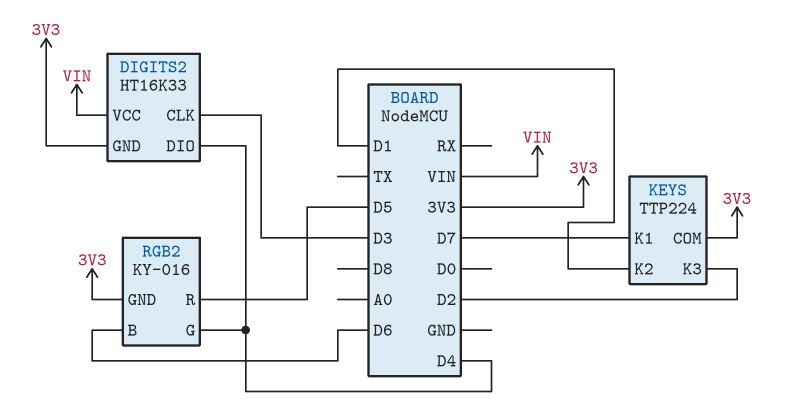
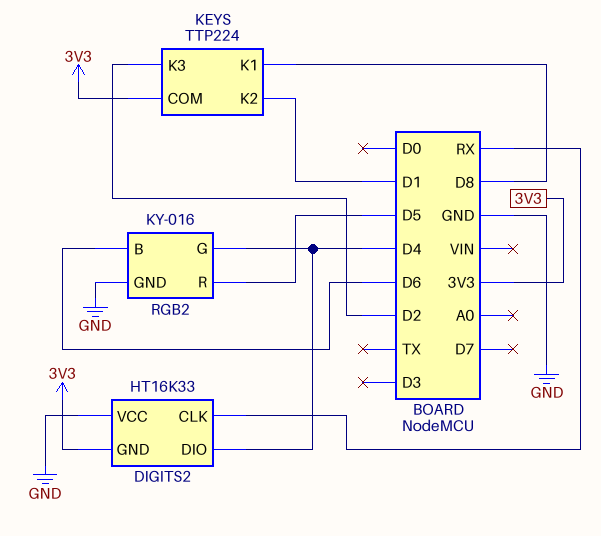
DIGITS2 pin CLK: D3 -> RX
DIGITS2 pin VCC: VIN -> GND
KEYS pin K1: D7 -> D8
RGB2 pin GND: 3V3 -> GND

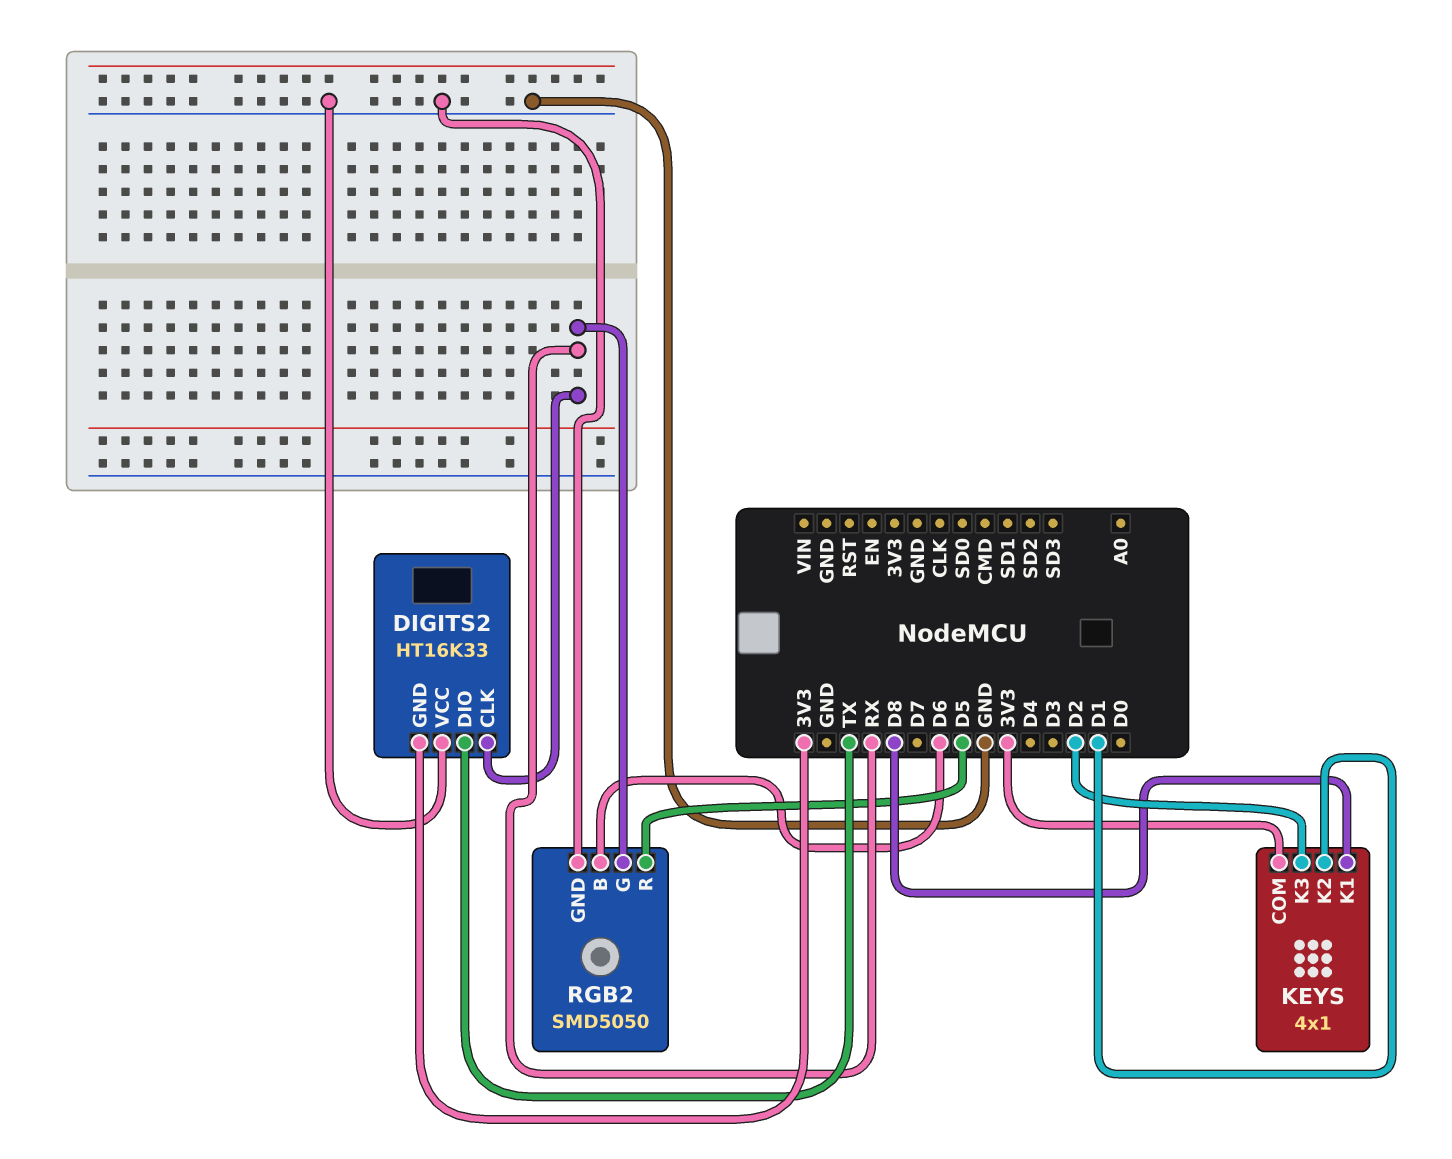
DIGITS2 pin DIO: D4 -> TX
KEYS: TTP224 -> 4x1
RGB2: KY-016 -> SMD5050
RGB2 pin G: D4 -> RX

